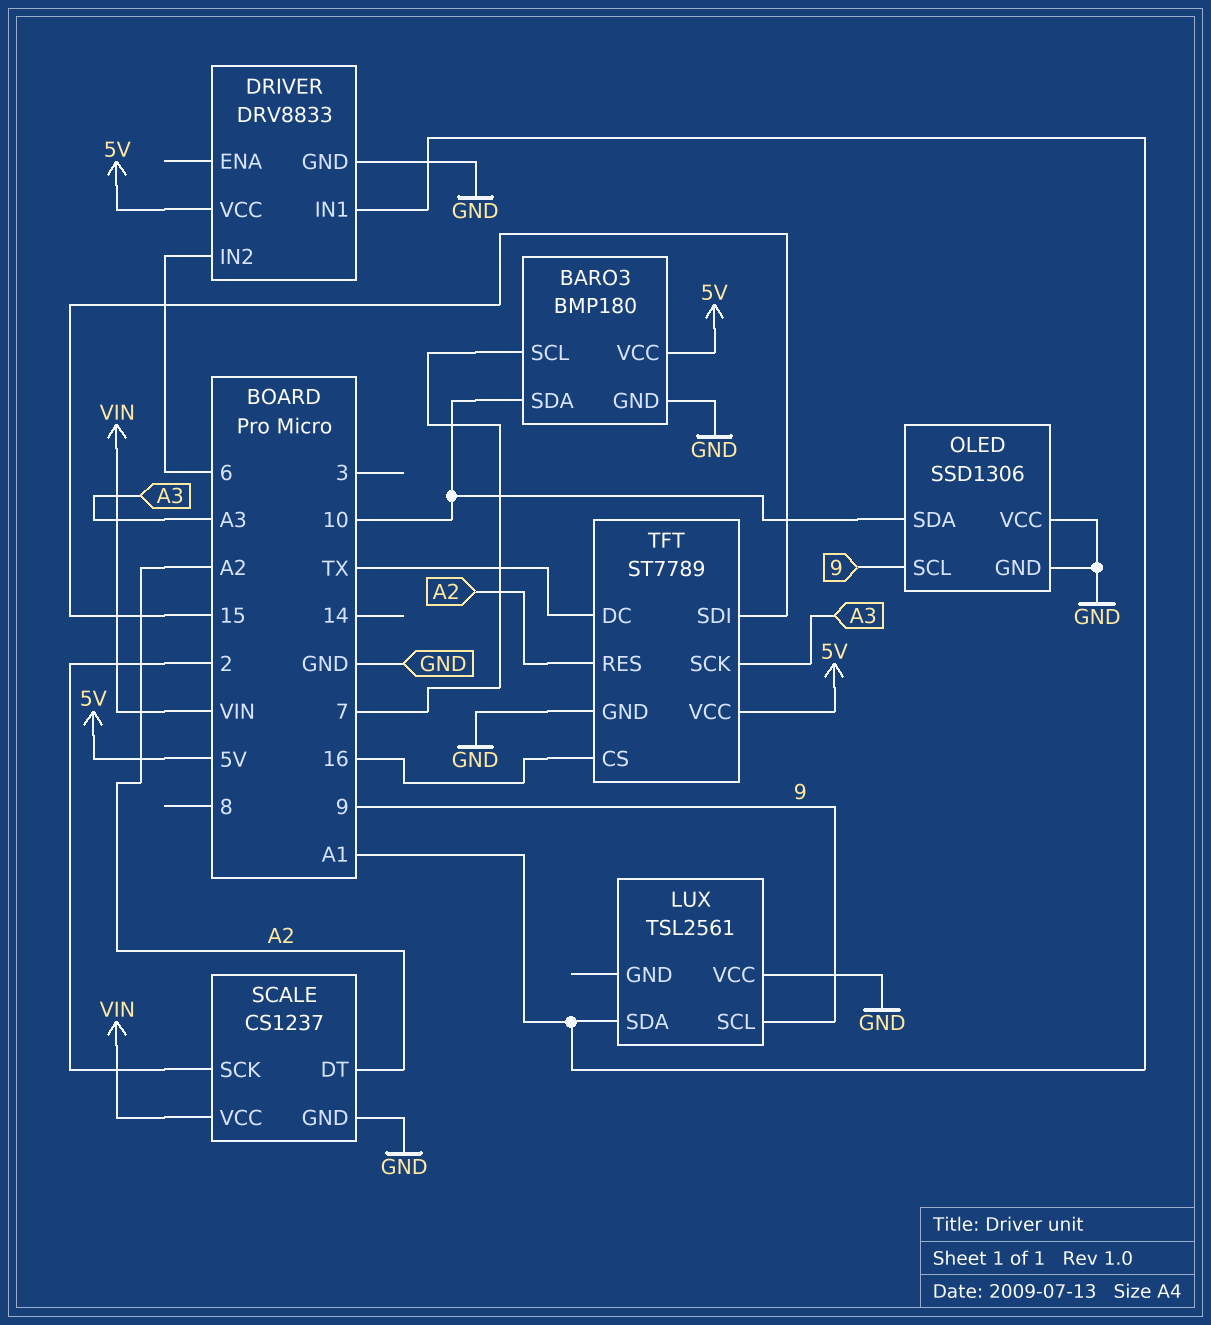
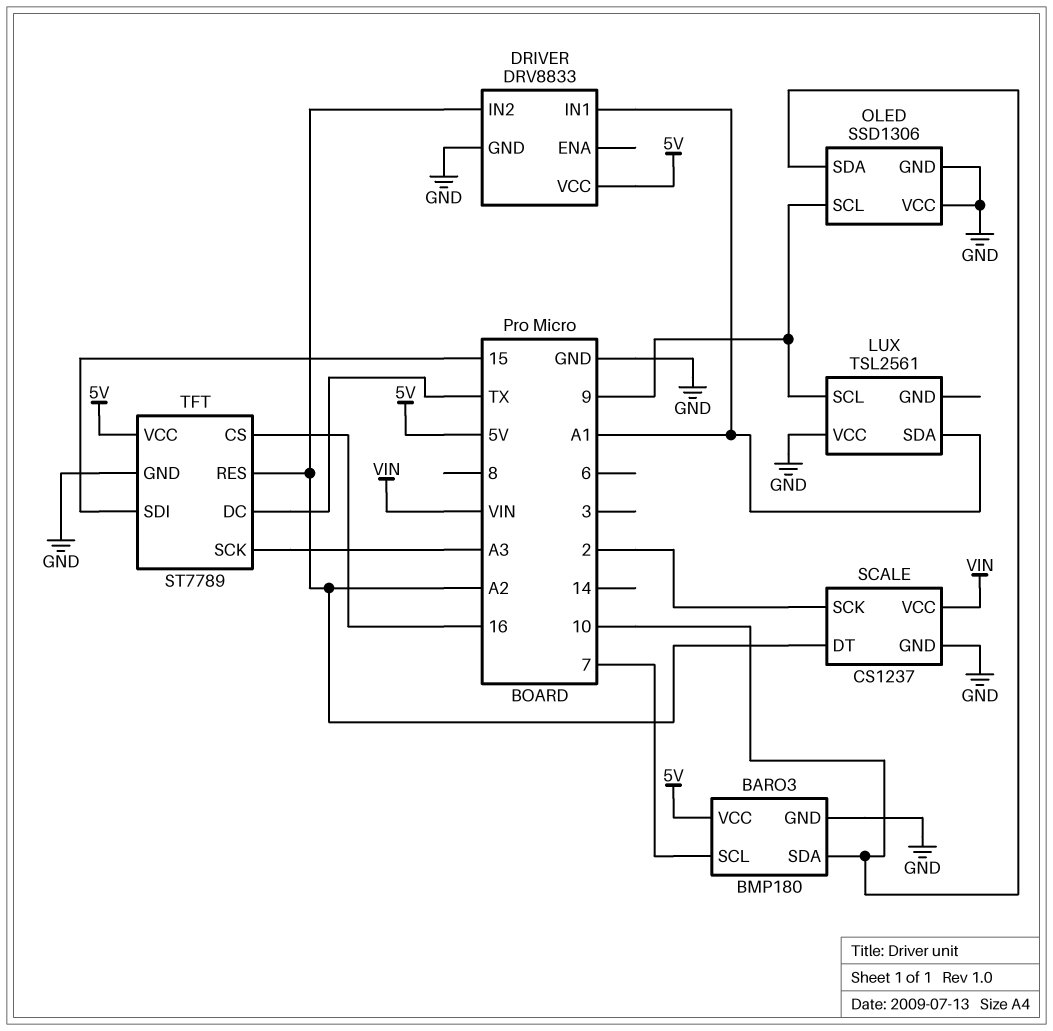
DRIVER pin IN2: 6 -> A2

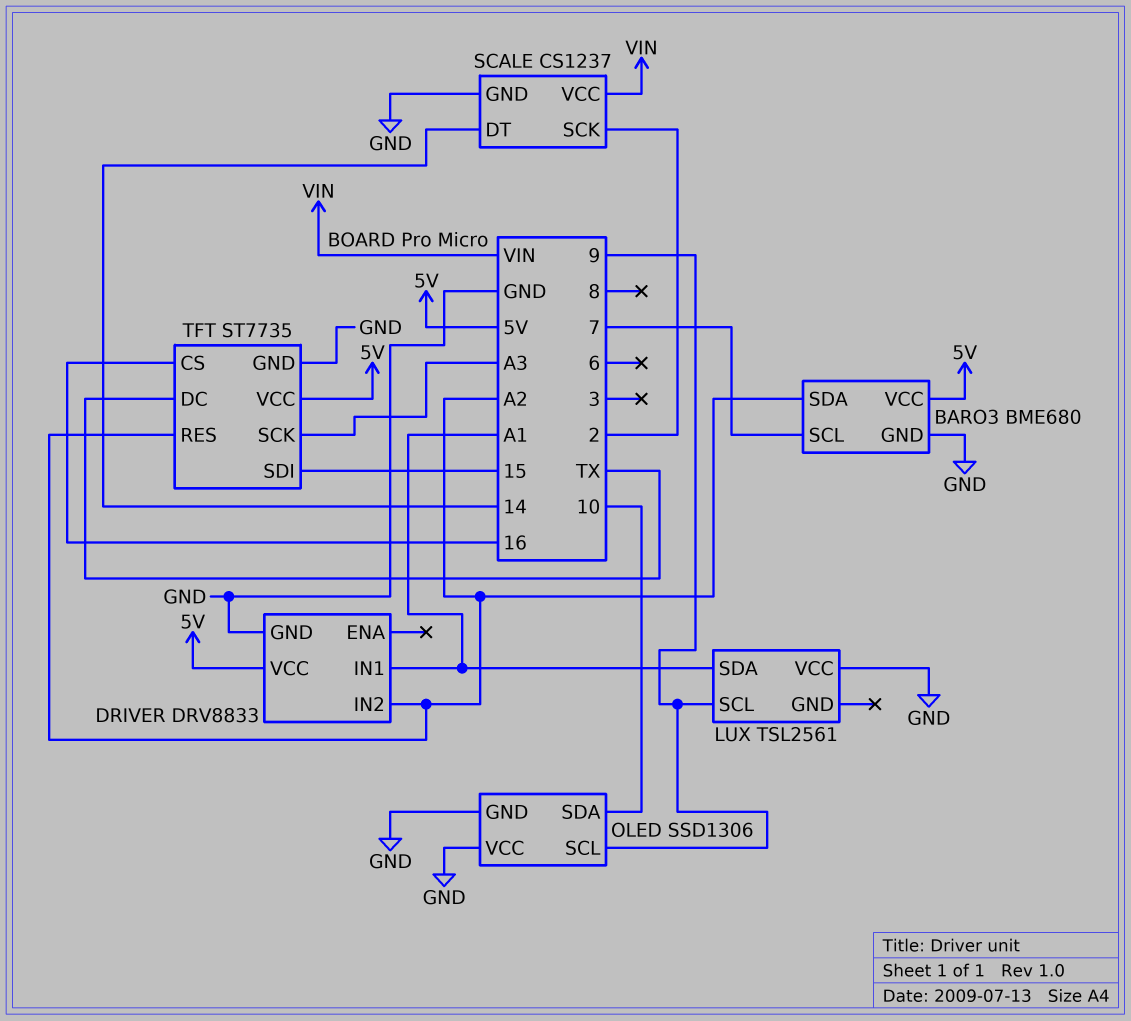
BARO3: BMP180 -> BME680
BARO3 pin SDA: 10 -> A2
SCALE pin DT: A2 -> 14
TFT: ST7789 -> ST7735

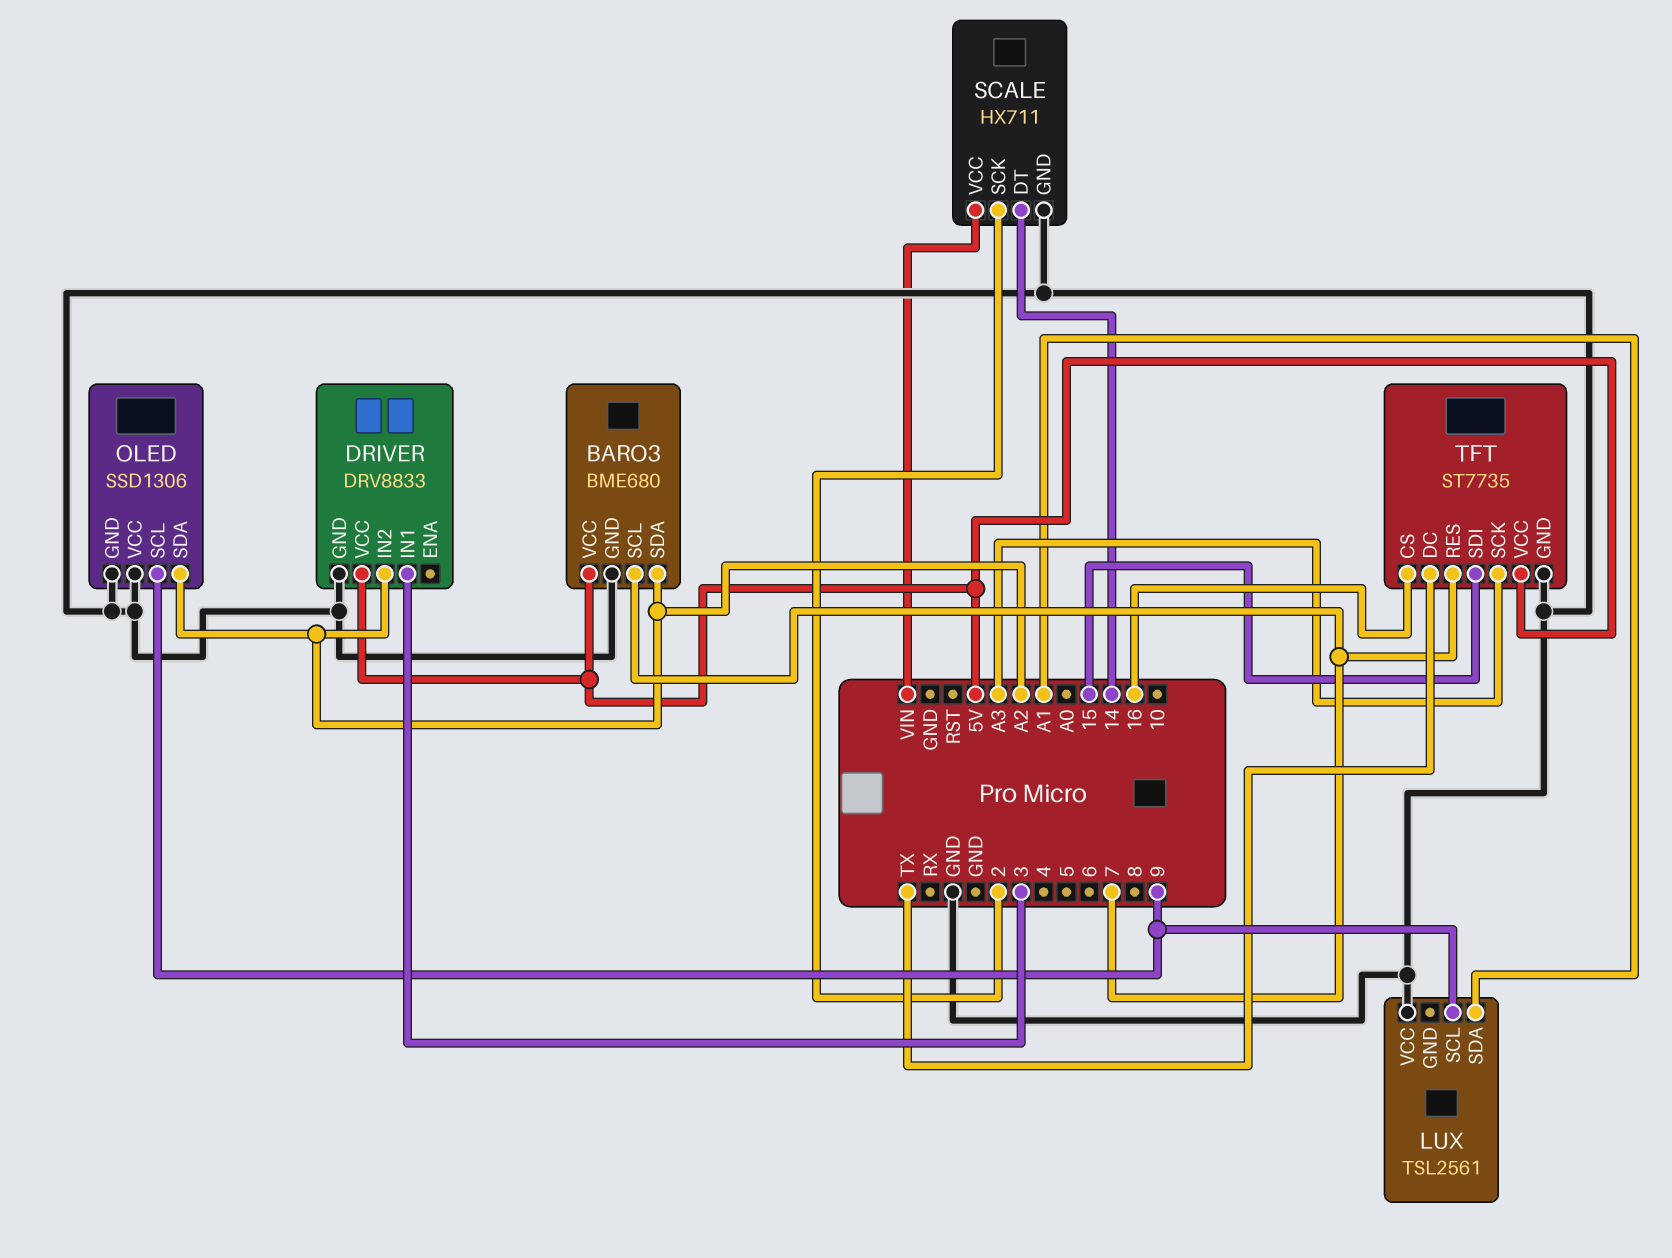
DRIVER pin IN1: A1 -> 3
OLED pin SDA: 10 -> A2
SCALE: CS1237 -> HX711
TFT pin RES: A2 -> 7

